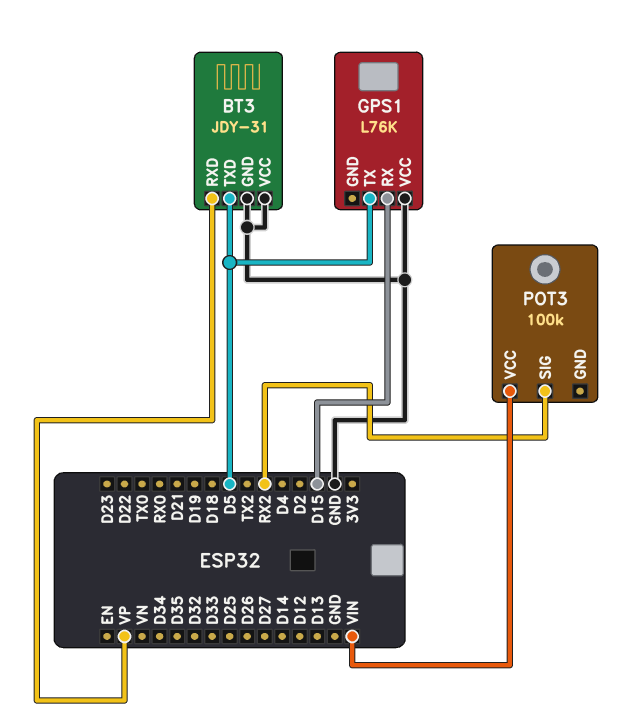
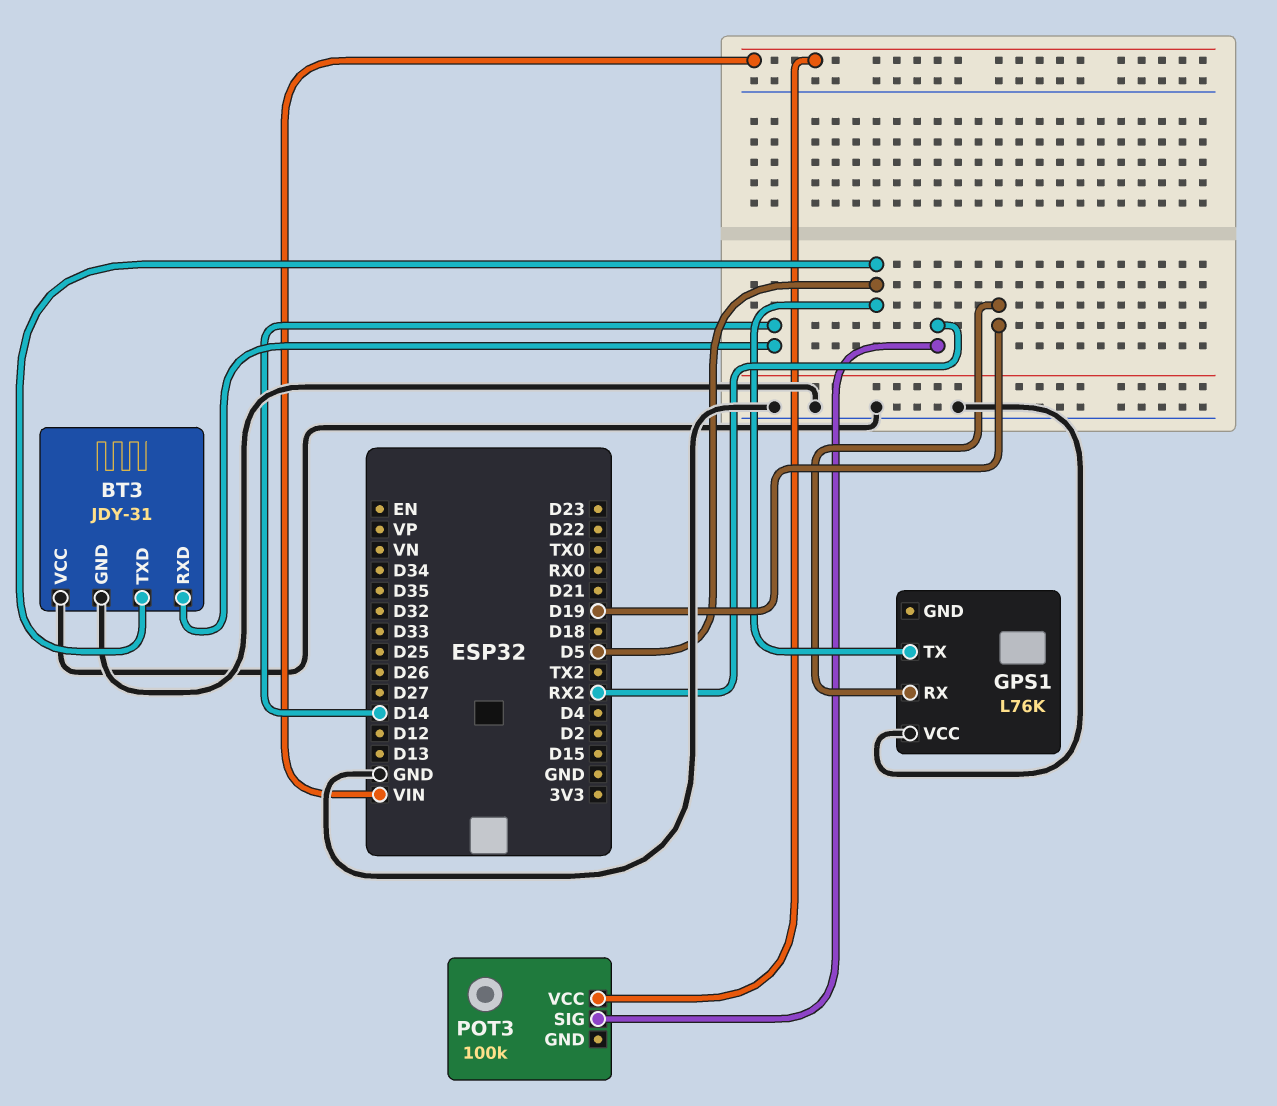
BT3 pin RXD: VP -> D14
GPS1 pin RX: D15 -> D19

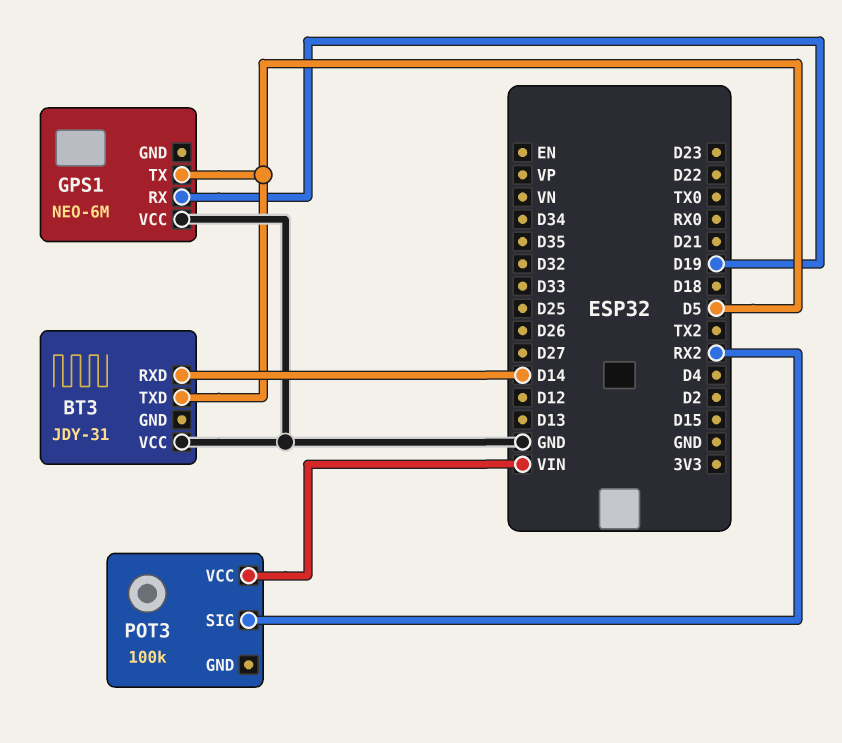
BT3 pin GND: GND -> none
GPS1: L76K -> NEO-6M

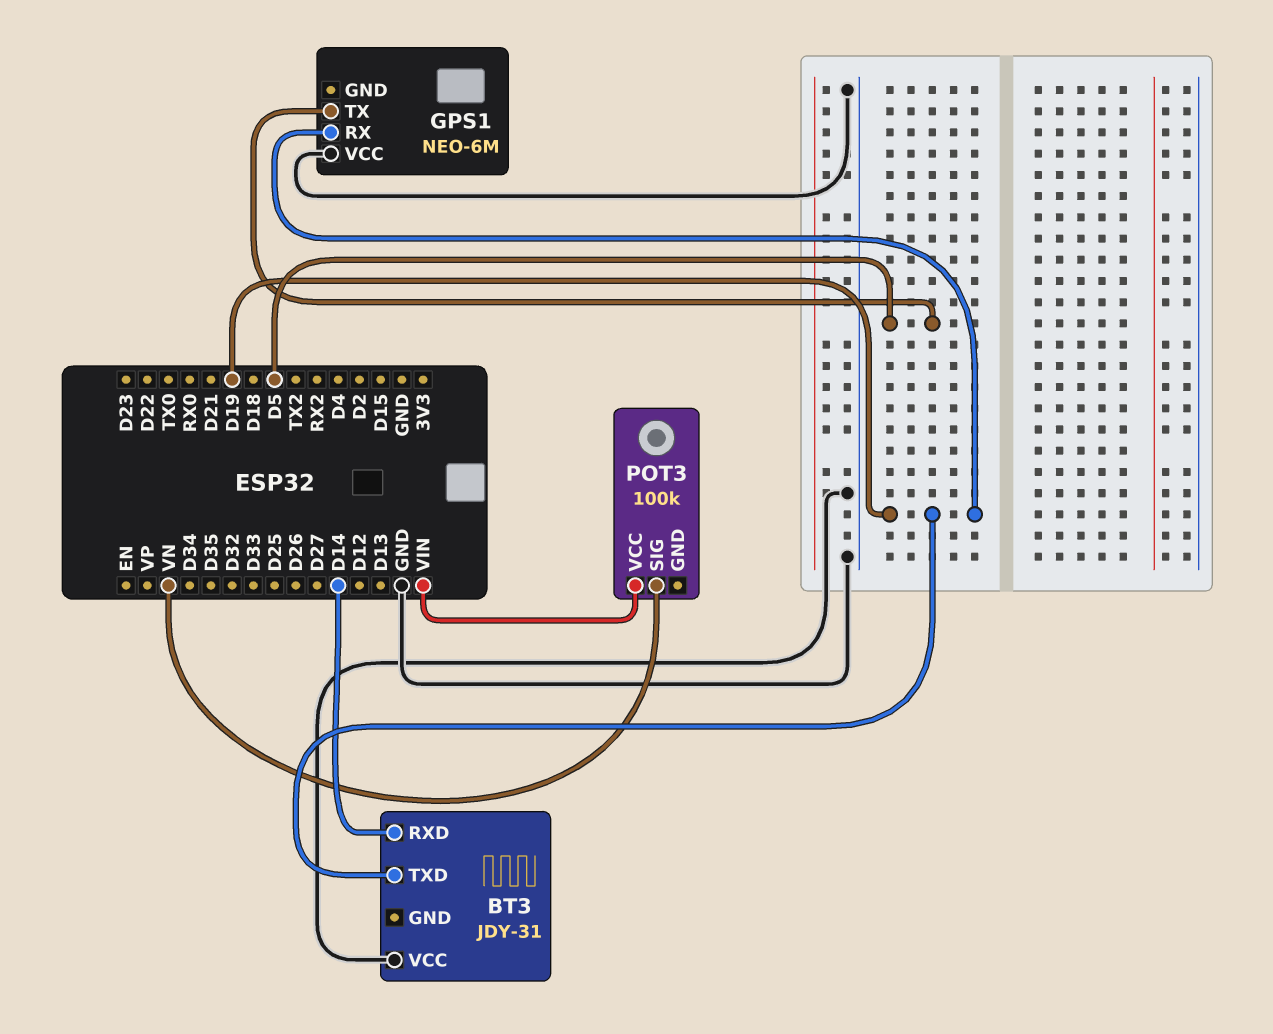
BT3 pin TXD: D5 -> D19
POT3 pin SIG: RX2 -> VN

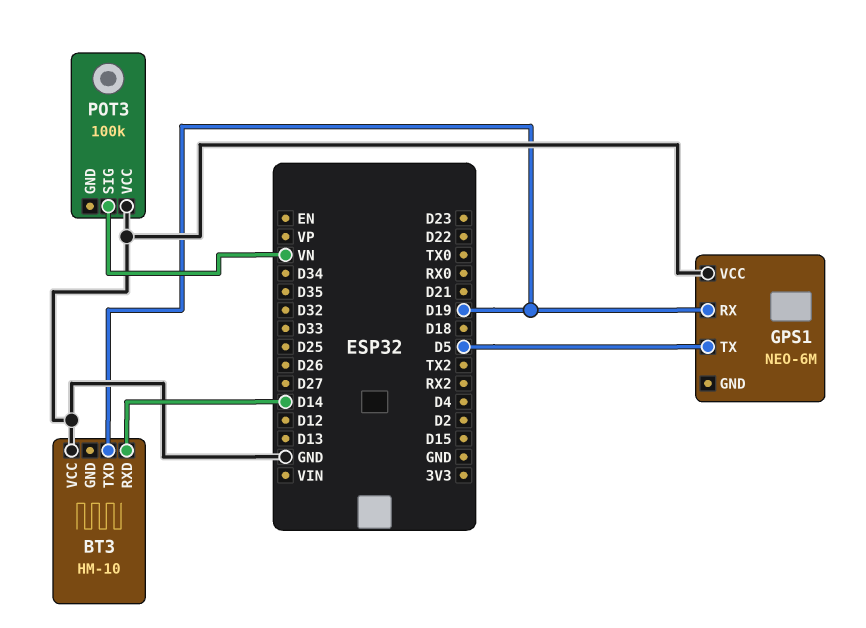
BT3: JDY-31 -> HM-10
POT3 pin VCC: VIN -> GND

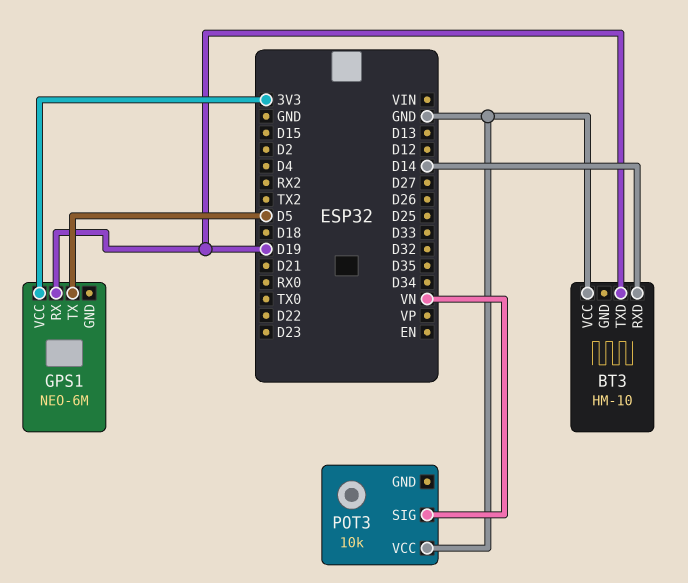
GPS1 pin VCC: GND -> 3V3
POT3: 100k -> 10k

